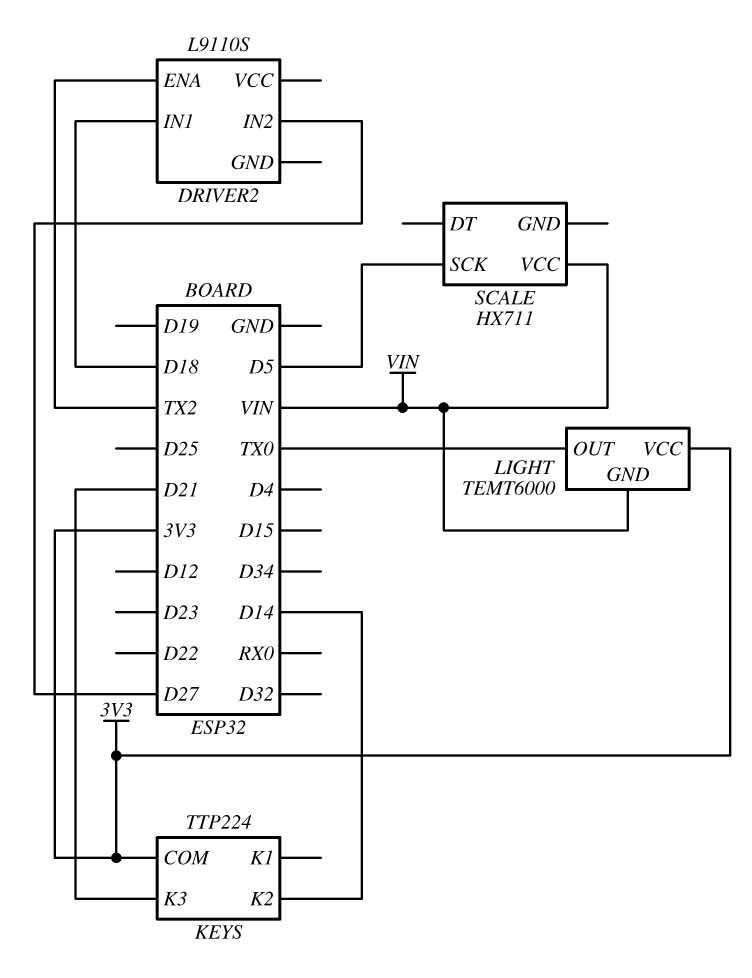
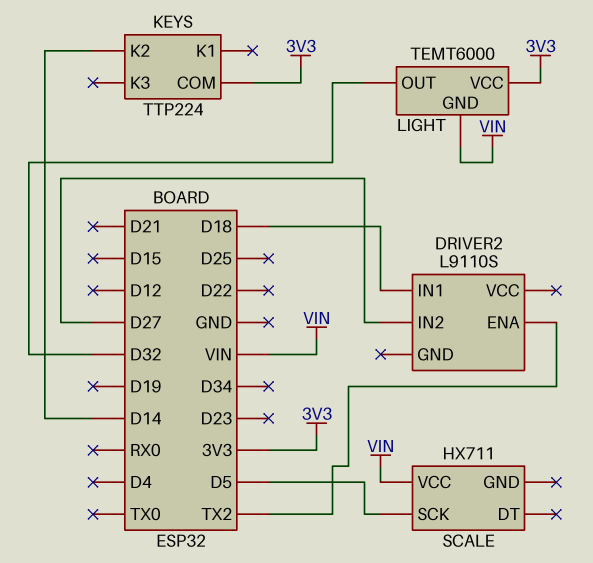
KEYS pin K3: D21 -> none
LIGHT pin OUT: TX0 -> D32

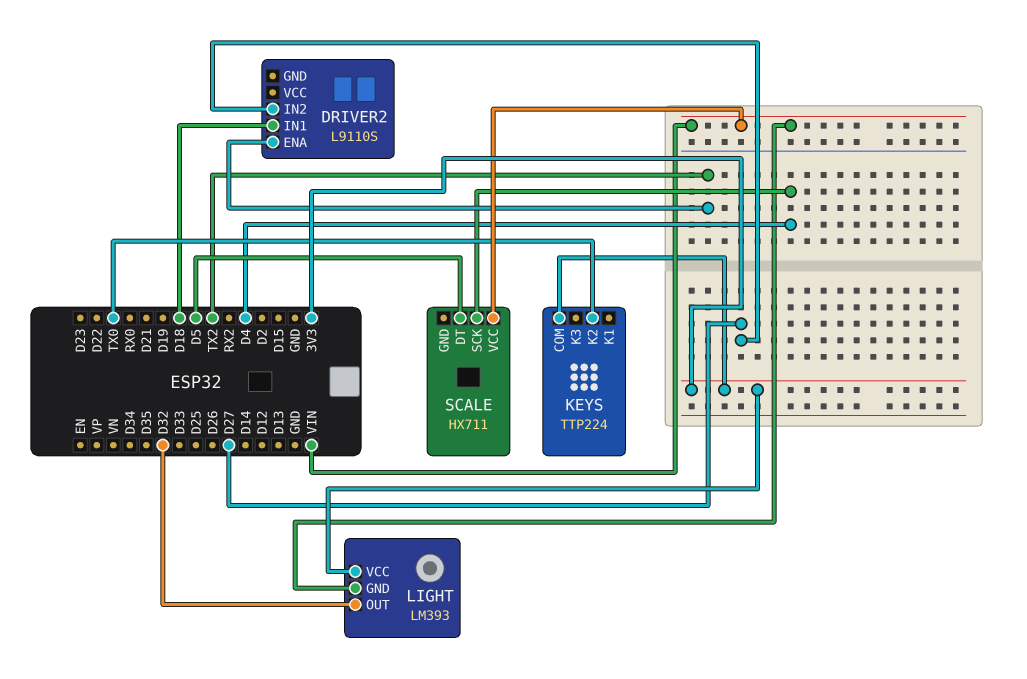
KEYS pin K2: D14 -> TX0
LIGHT: TEMT6000 -> LM393
SCALE pin DT: none -> D5
SCALE pin SCK: D5 -> D4

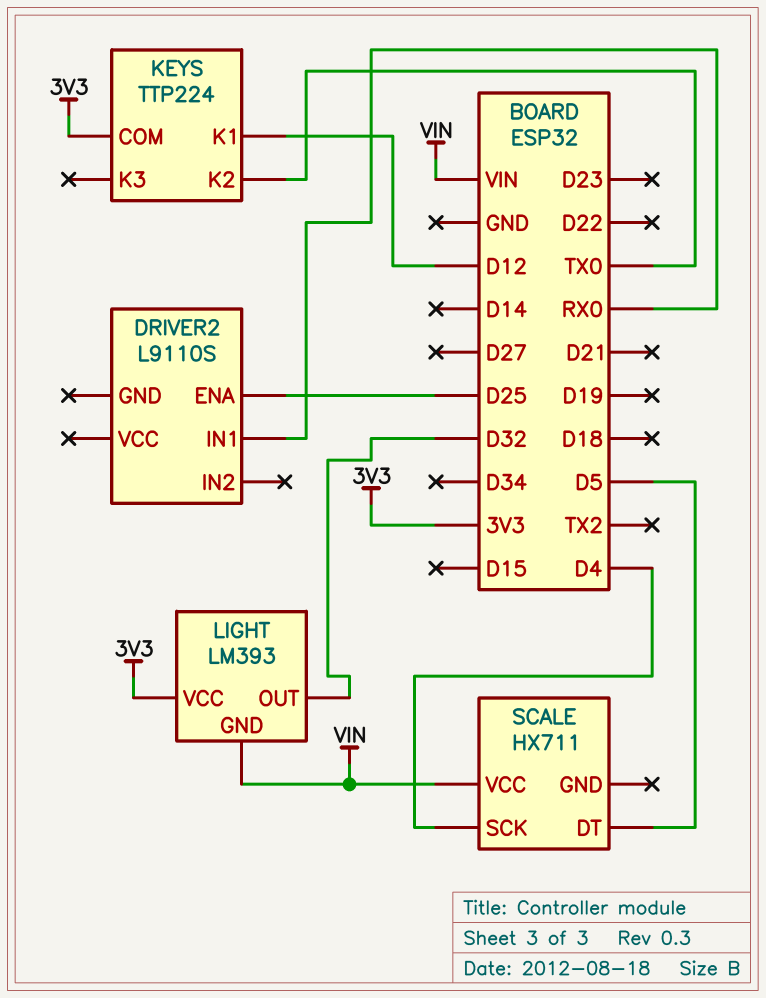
DRIVER2 pin ENA: TX2 -> D25
DRIVER2 pin IN1: D18 -> RX0
DRIVER2 pin IN2: D27 -> none
KEYS pin K1: none -> D12

